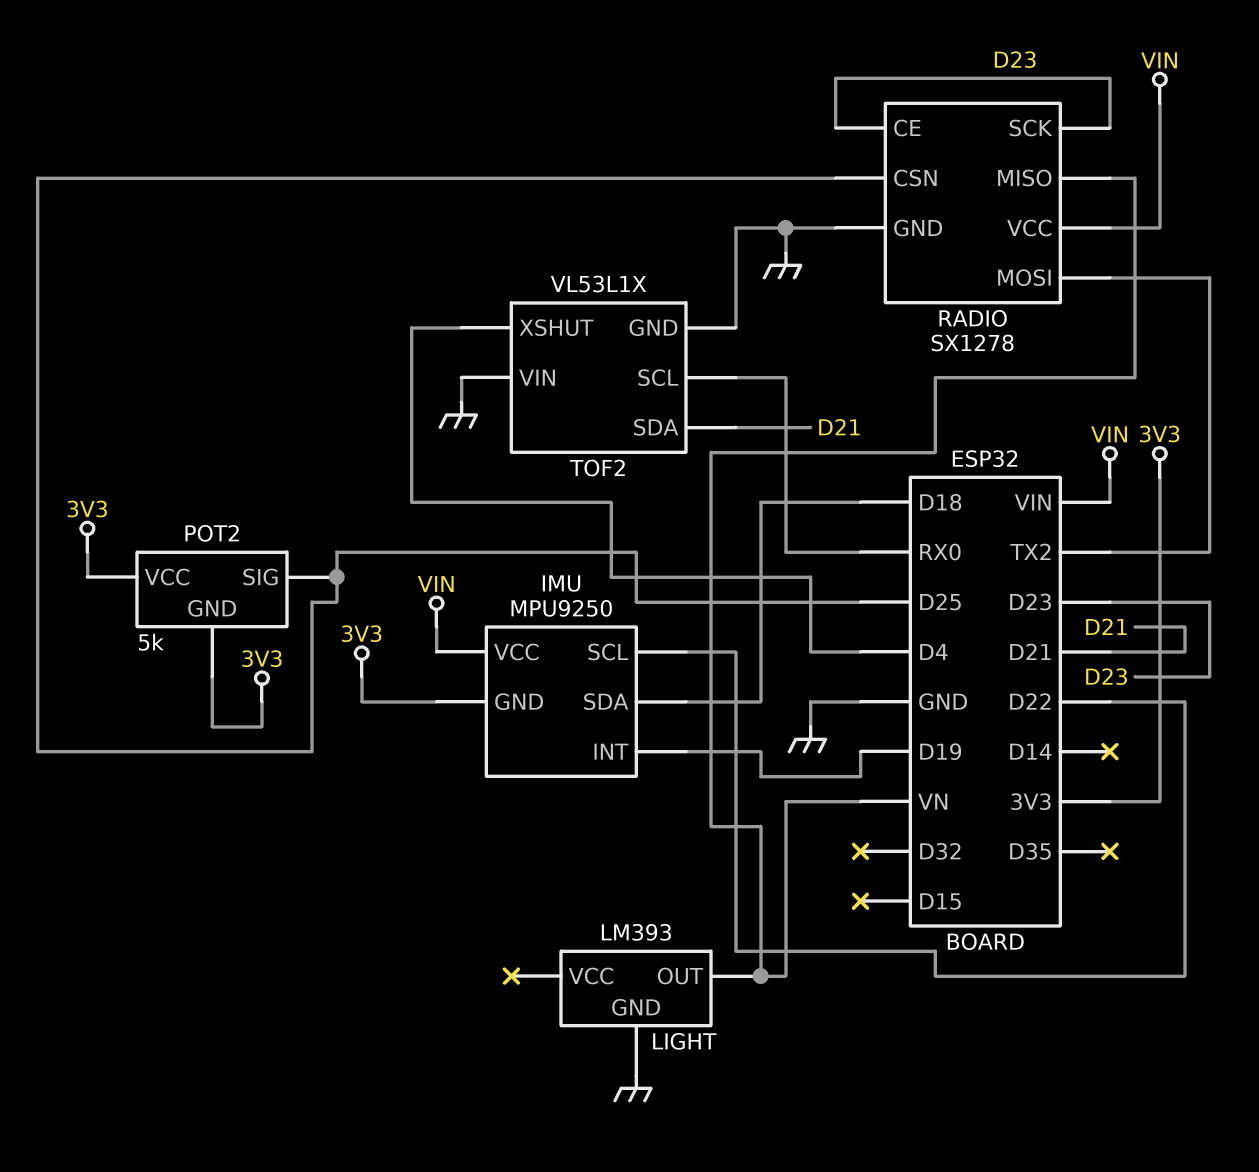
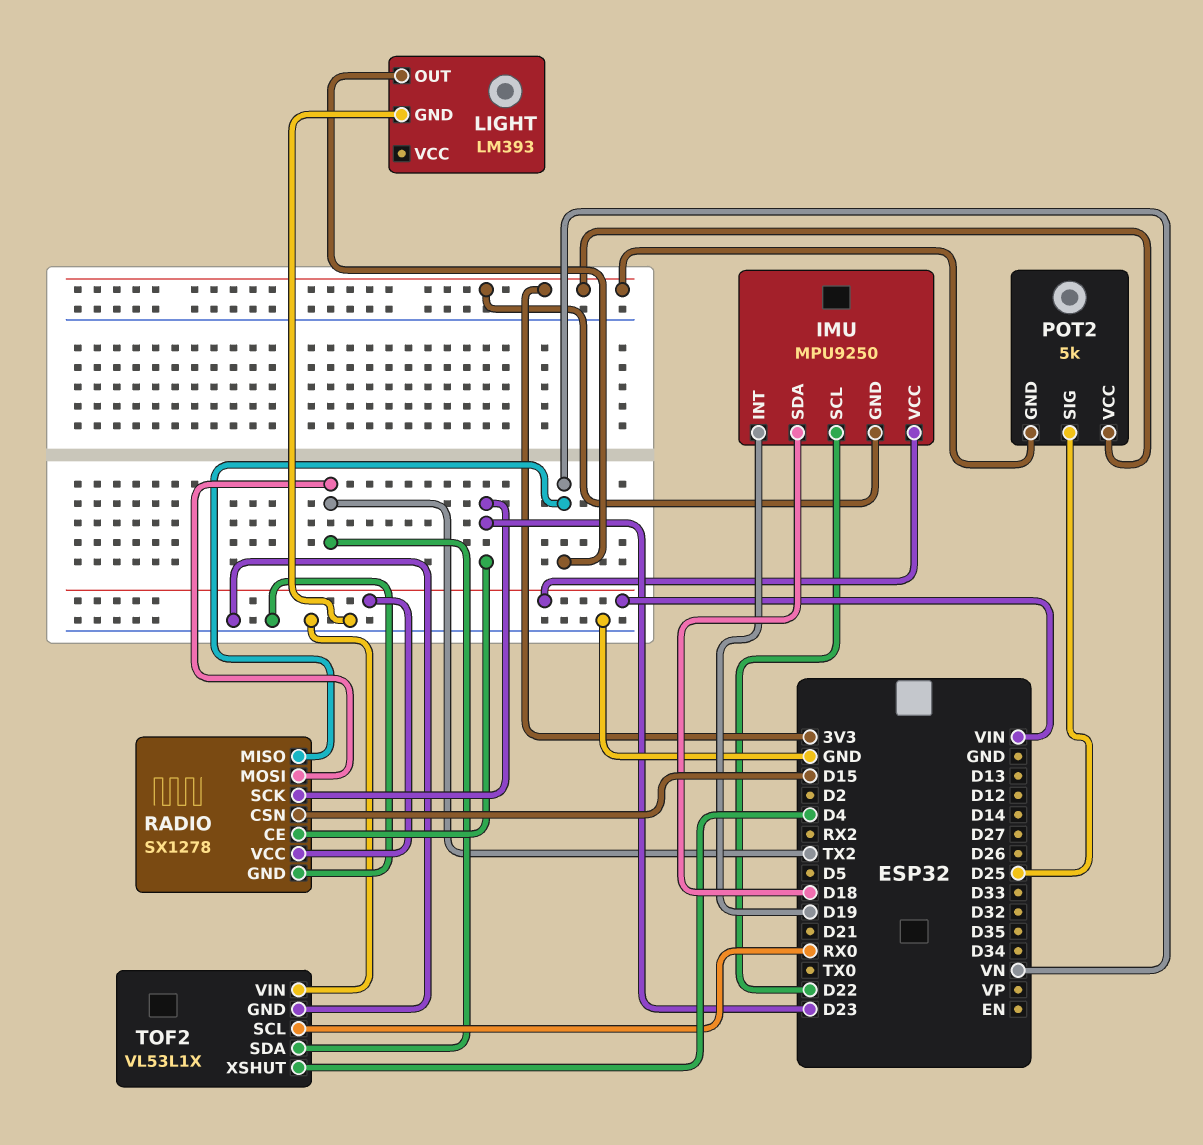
RADIO pin CSN: D25 -> D15
TOF2 pin SDA: D21 -> TX2

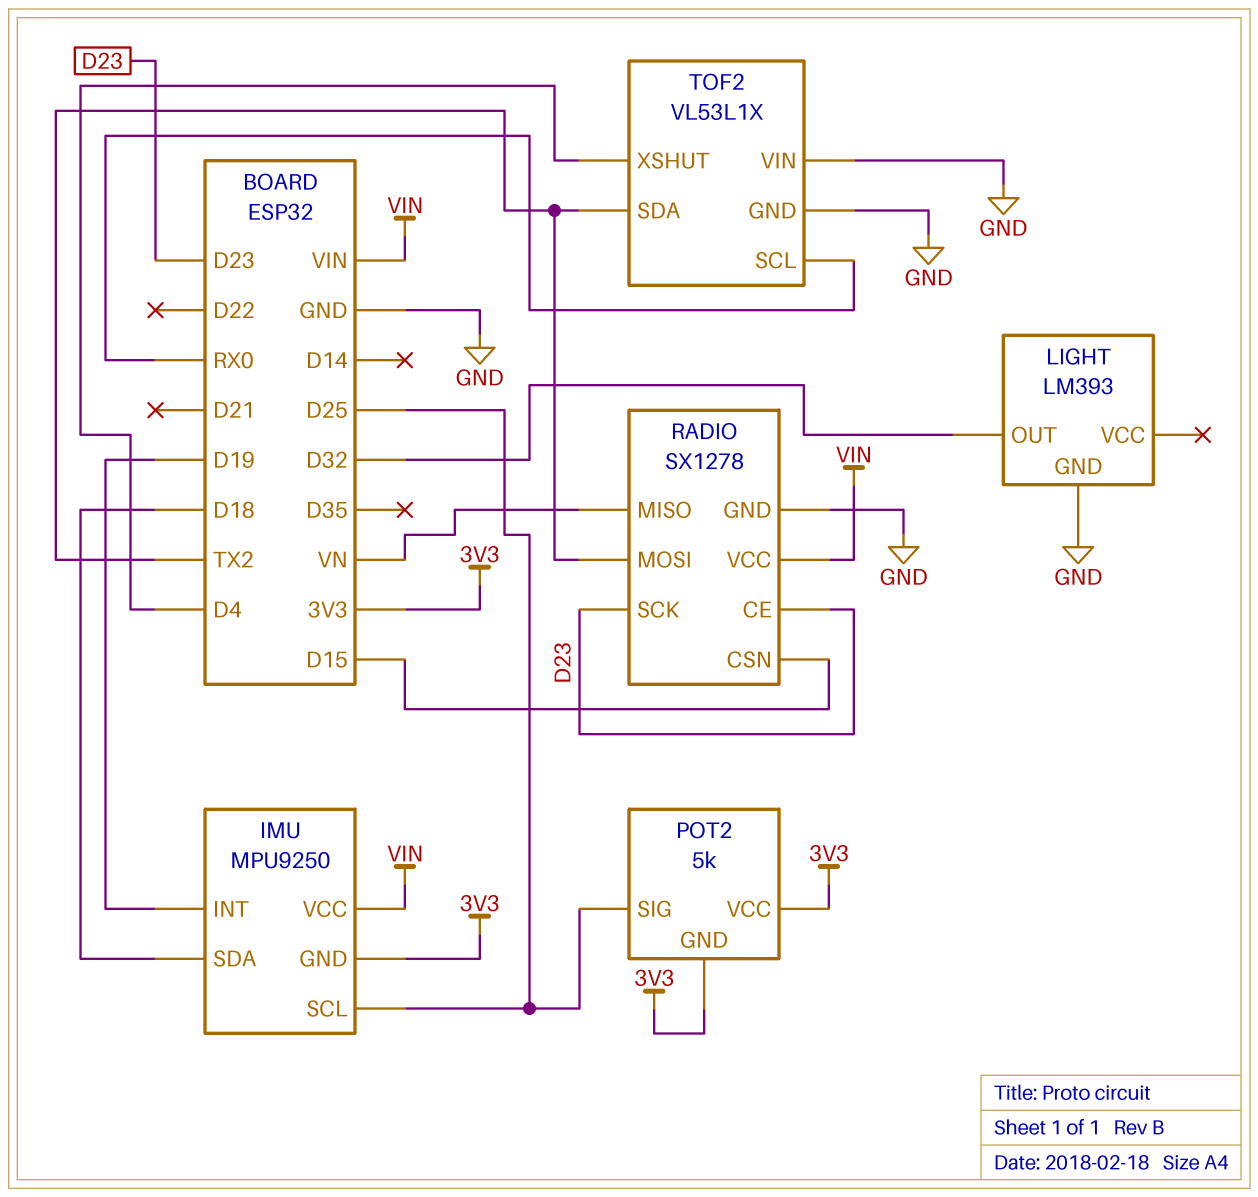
IMU pin SCL: D22 -> D25
LIGHT pin OUT: VN -> D32

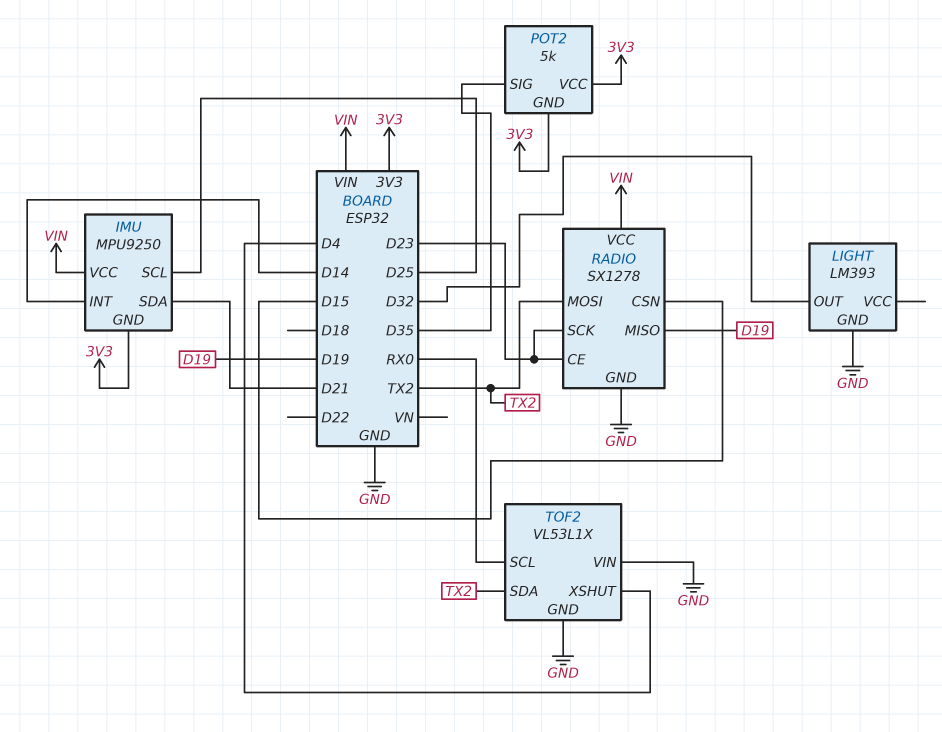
IMU pin INT: D19 -> D14
IMU pin SDA: D18 -> D21
POT2 pin SIG: D25 -> D35
RADIO pin MISO: VN -> D19

